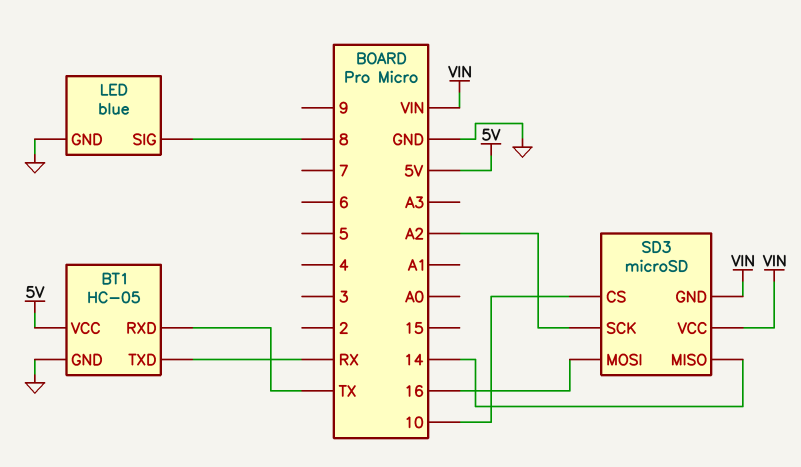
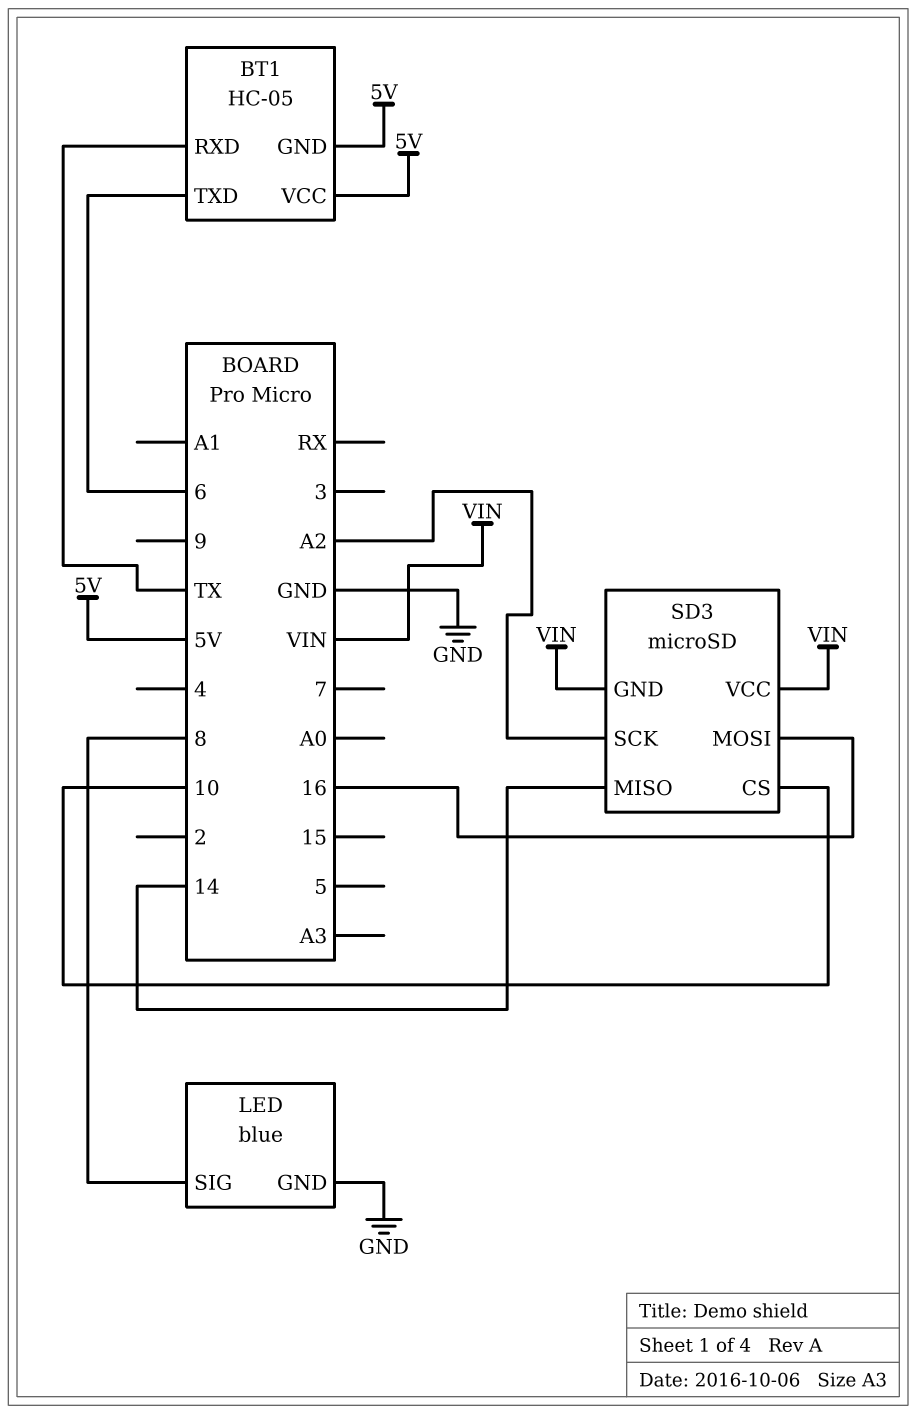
BT1 pin GND: GND -> 5V
BT1 pin TXD: RX -> 6

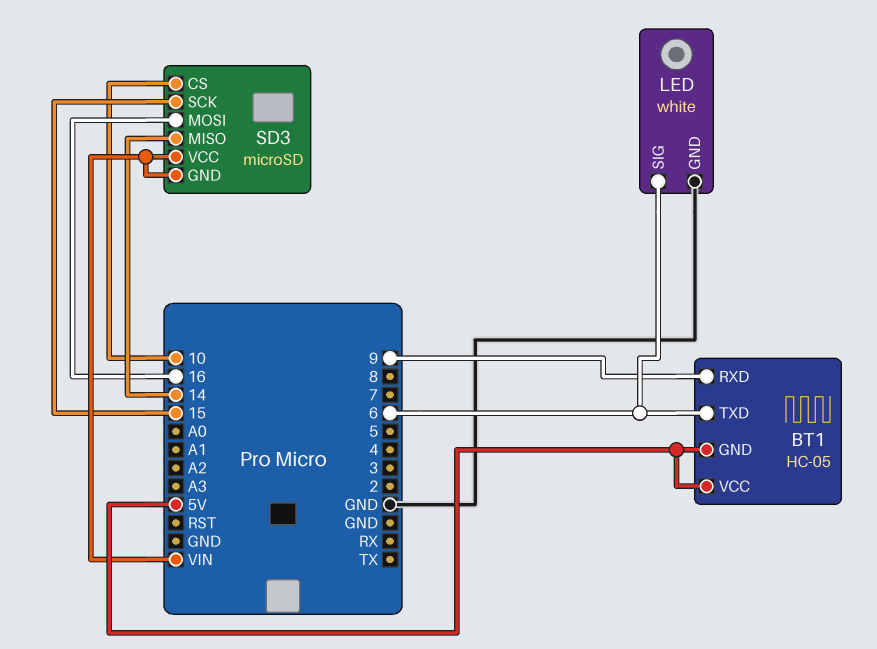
BT1 pin RXD: TX -> 9
LED: blue -> white
LED pin SIG: 8 -> 6
SD3 pin SCK: A2 -> 15

